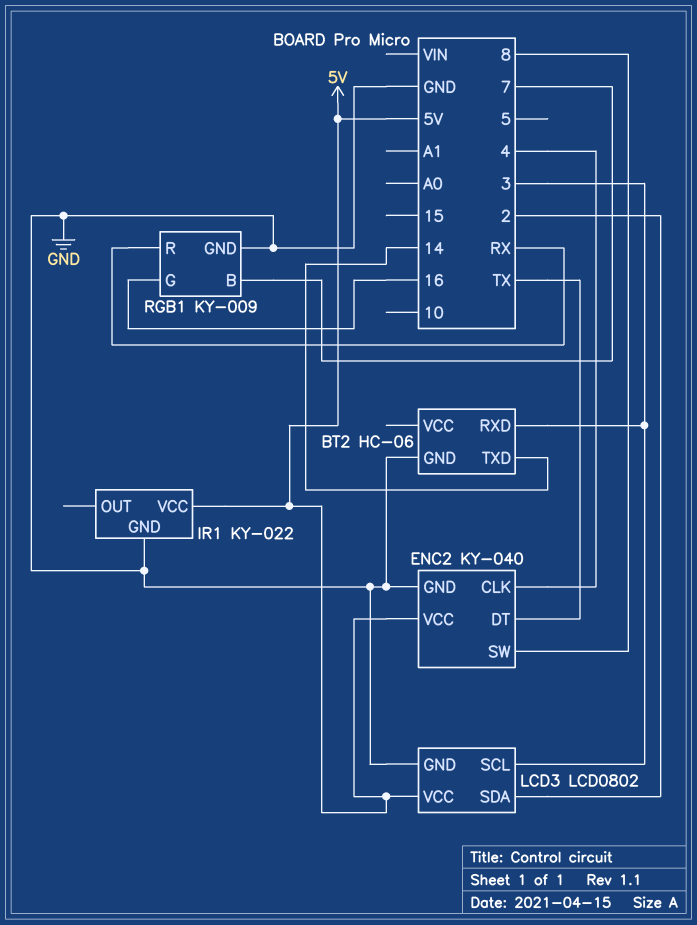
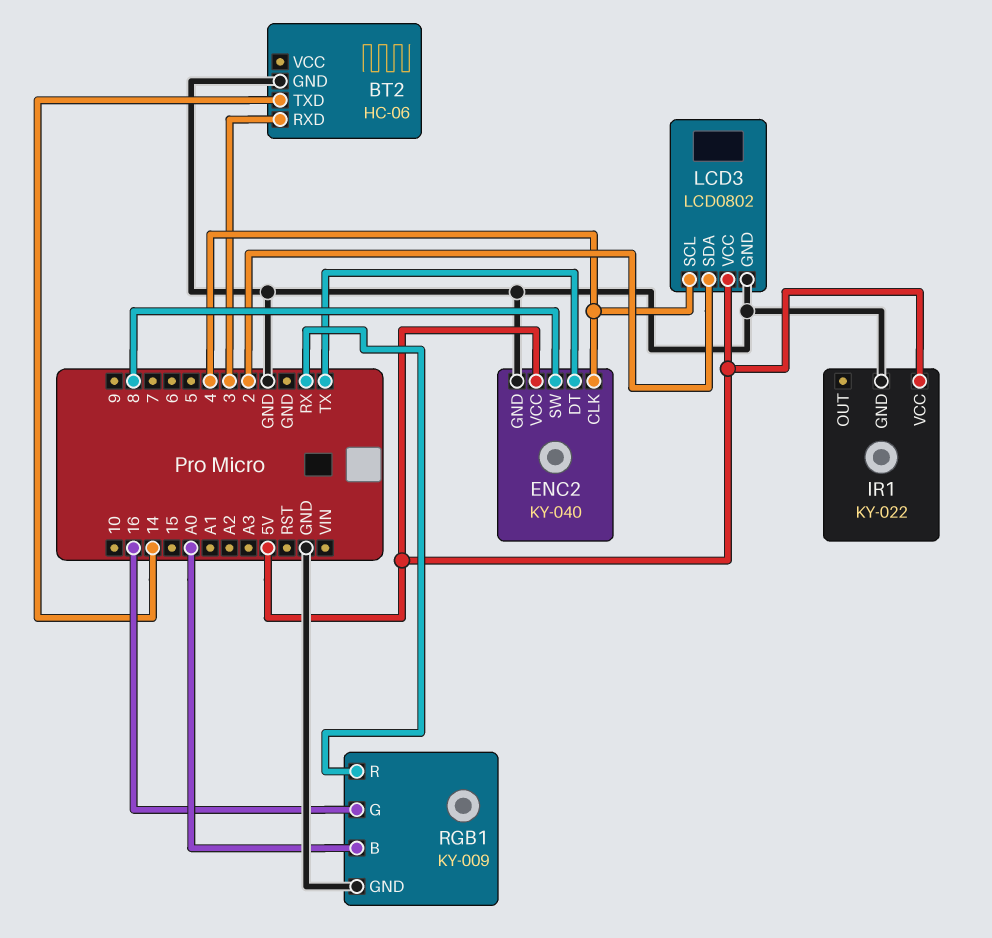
LCD3 pin SCL: 3 -> 4
RGB1 pin B: 7 -> A0

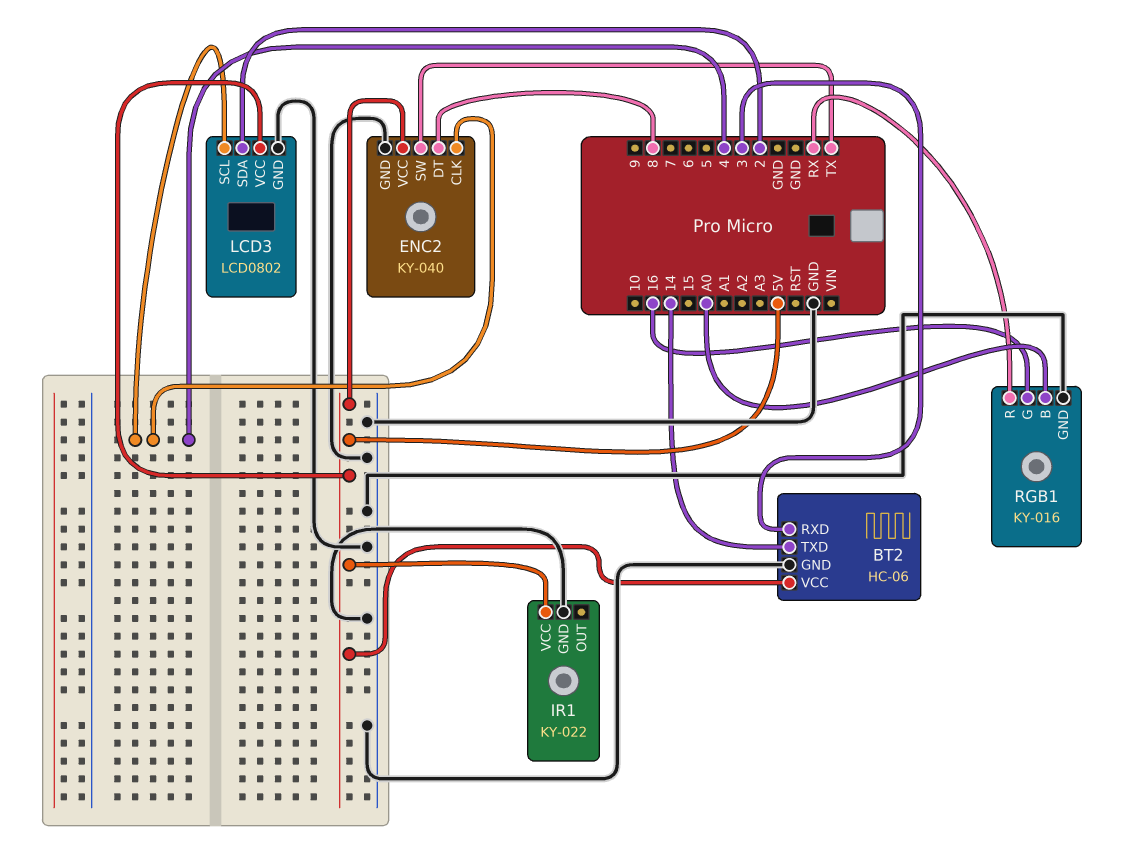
BT2 pin VCC: none -> 5V
ENC2 pin DT: TX -> 8
ENC2 pin SW: 8 -> TX
RGB1: KY-009 -> KY-016

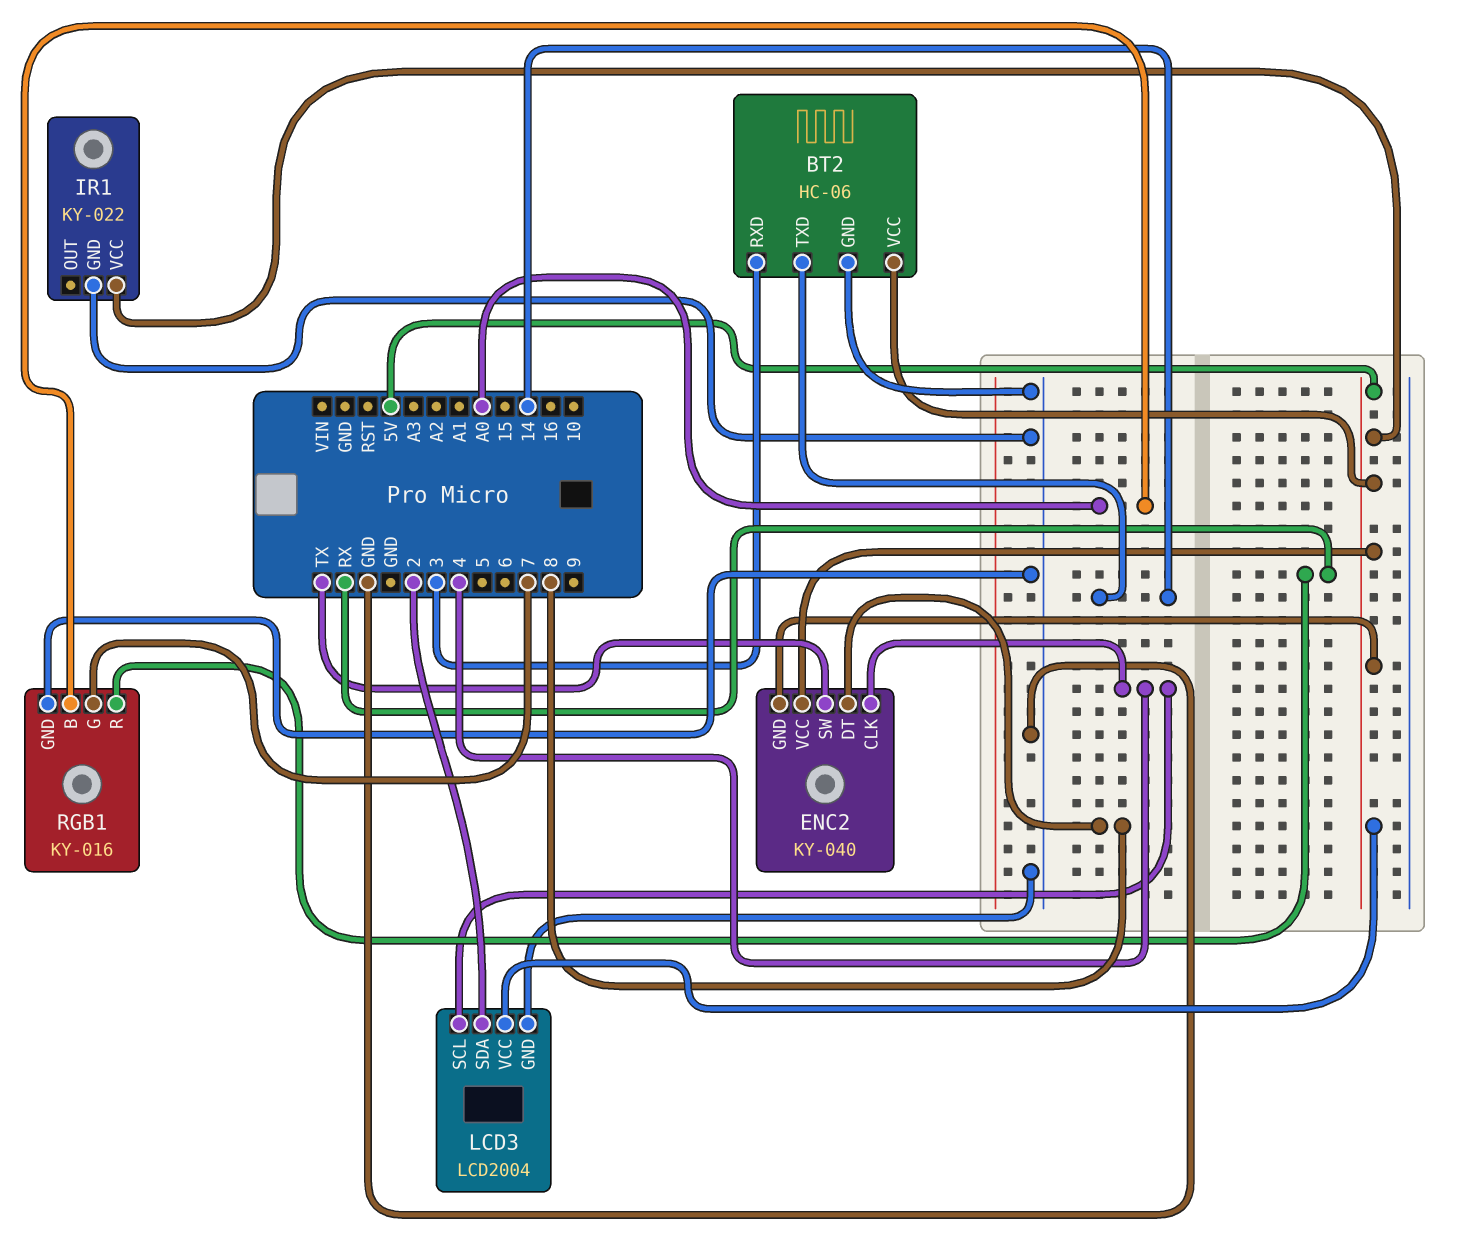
ENC2 pin GND: GND -> 5V
LCD3: LCD0802 -> LCD2004
RGB1 pin G: 16 -> 7

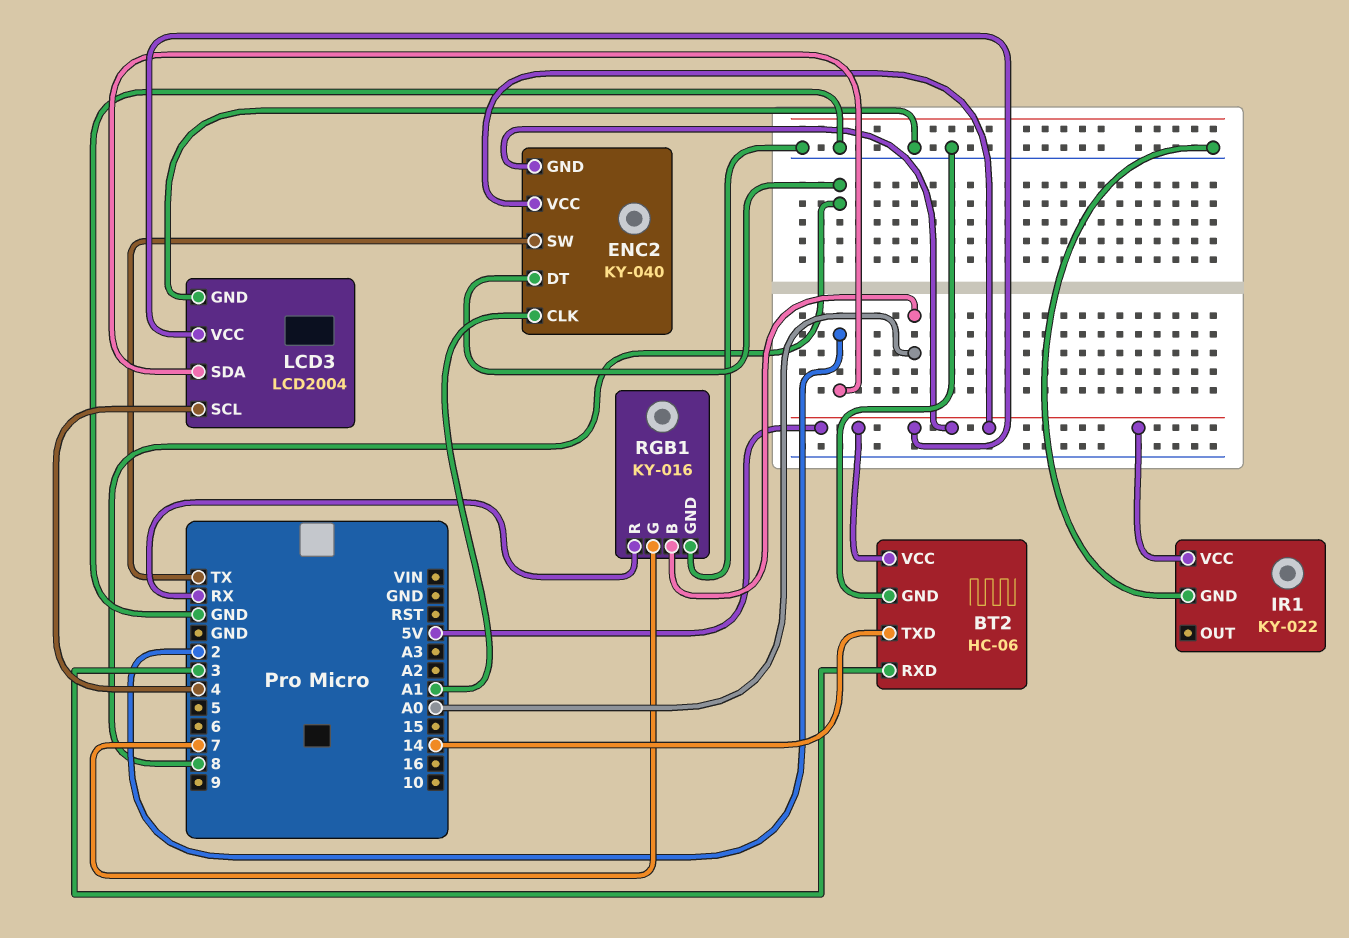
ENC2 pin CLK: 4 -> A1

